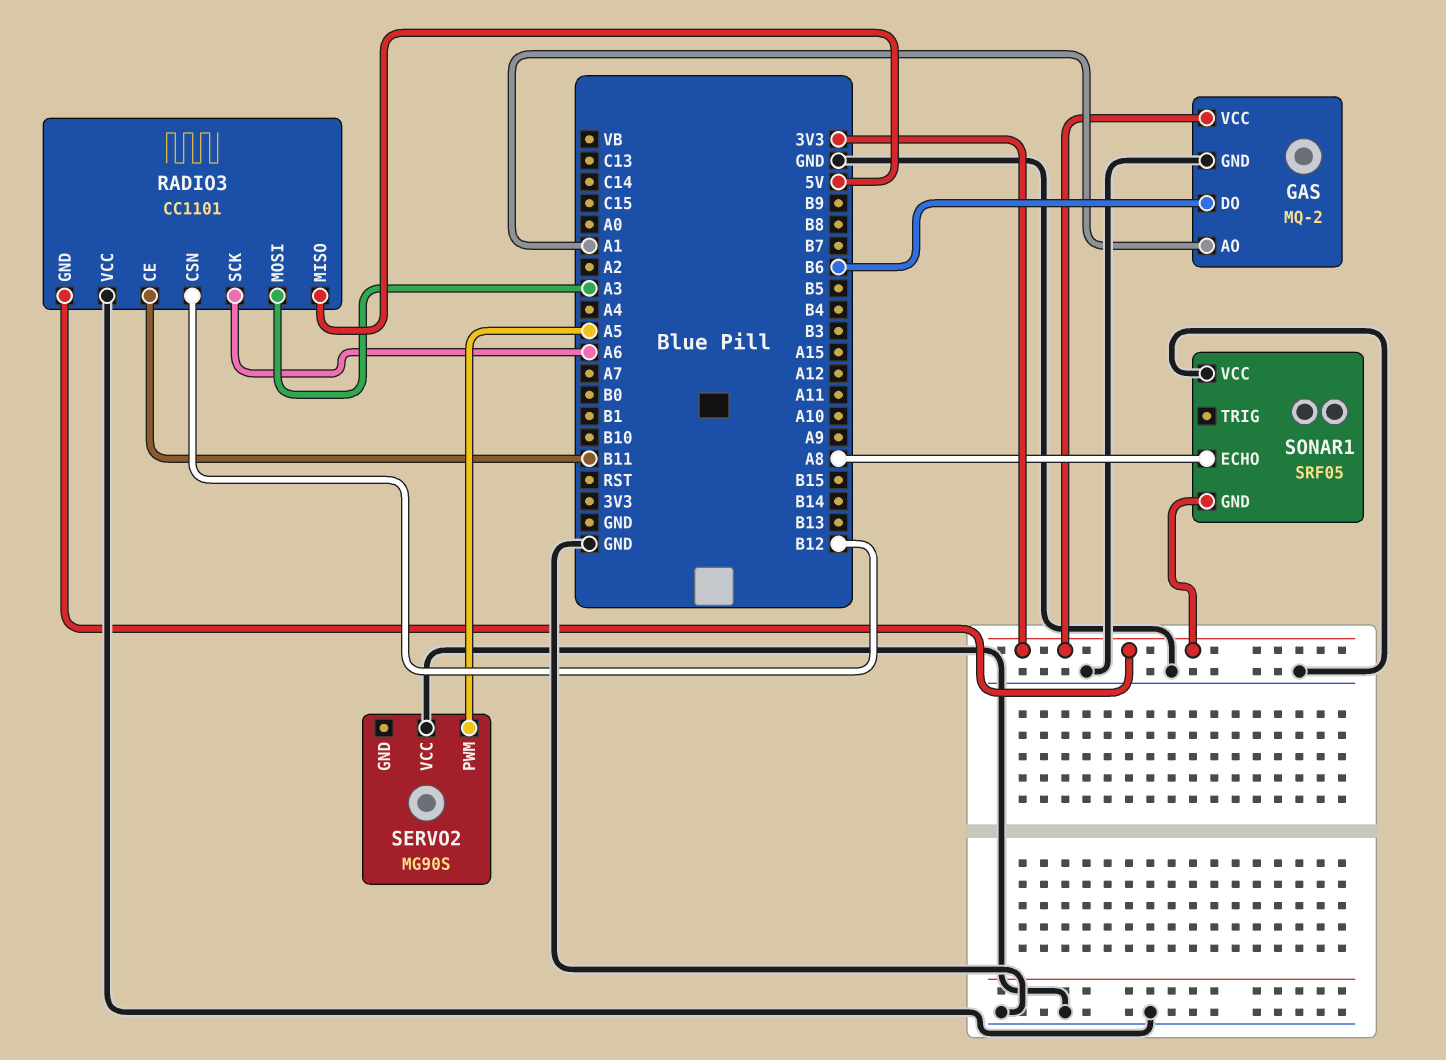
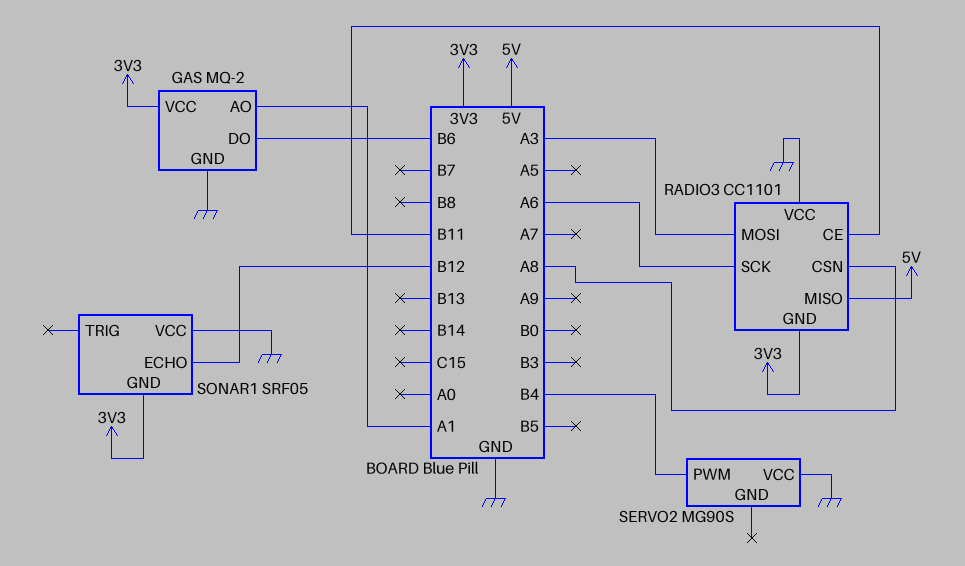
RADIO3 pin CSN: B12 -> A8
SERVO2 pin PWM: A5 -> B4
SONAR1 pin ECHO: A8 -> B12

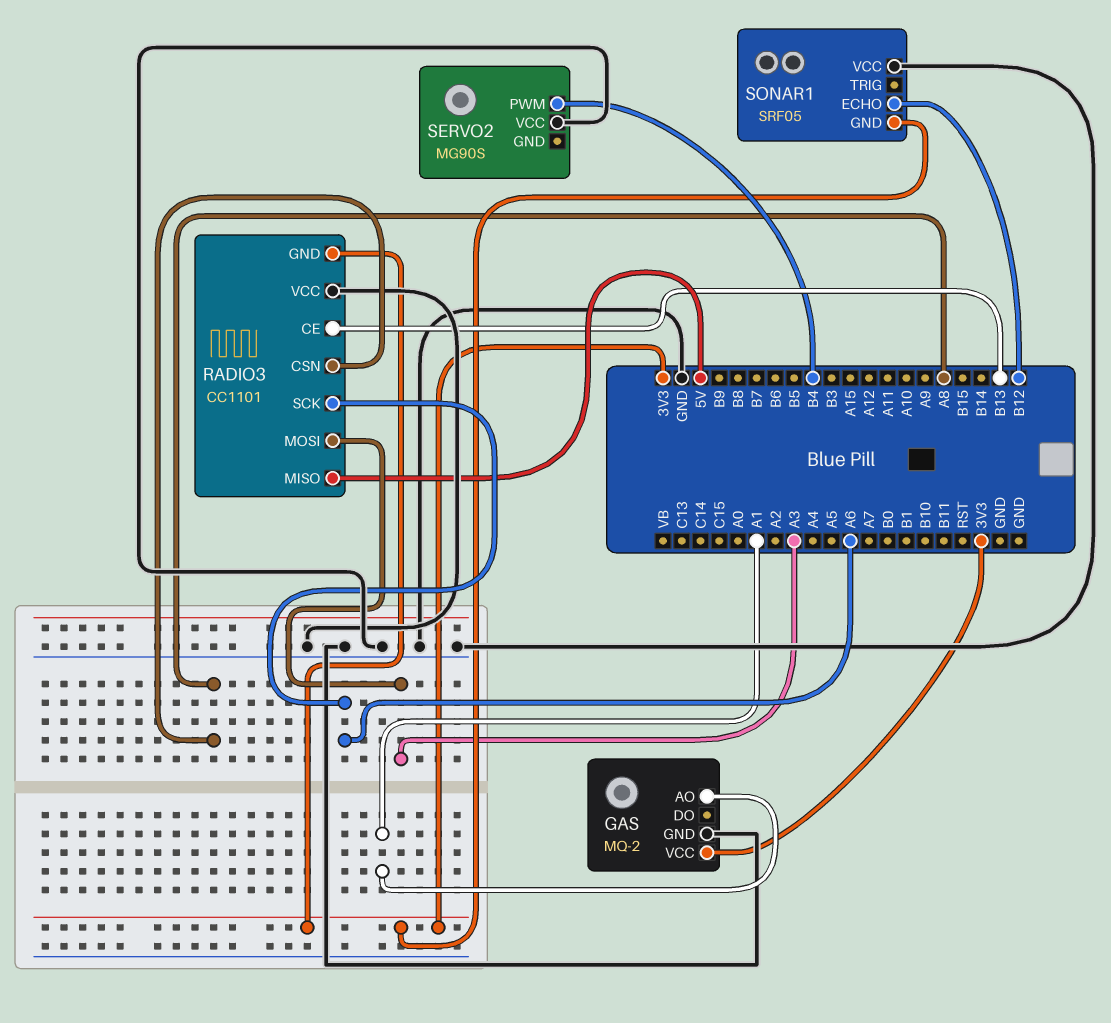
GAS pin DO: B6 -> none
RADIO3 pin CE: B11 -> B13

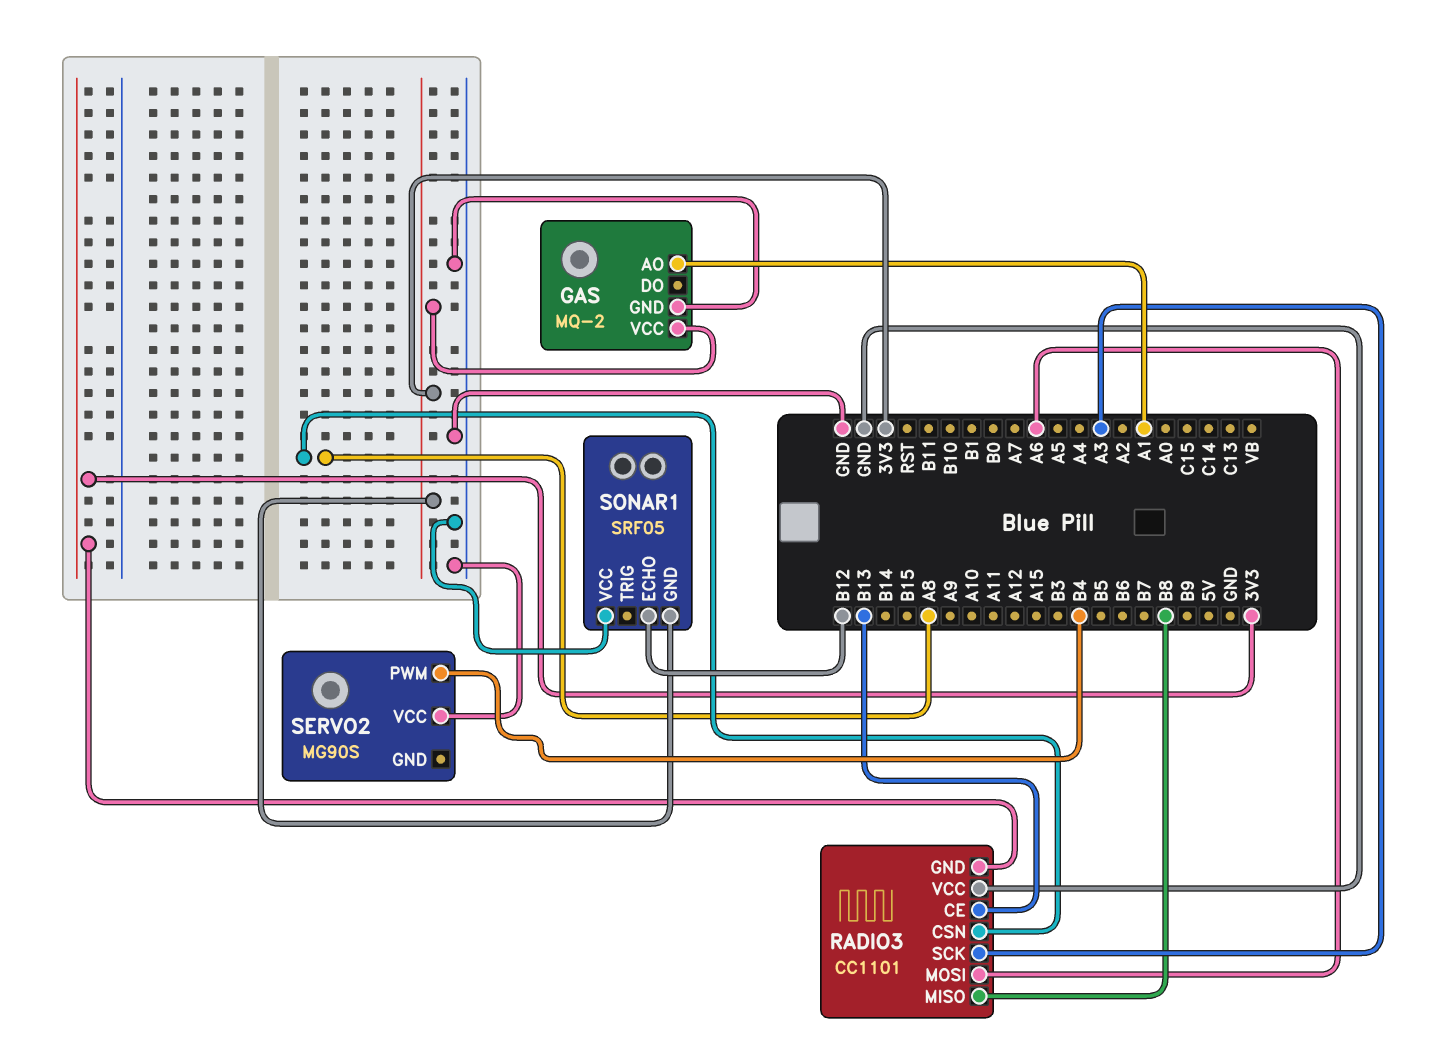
RADIO3 pin MISO: 5V -> B8
RADIO3 pin MOSI: A3 -> A6
RADIO3 pin SCK: A6 -> A3

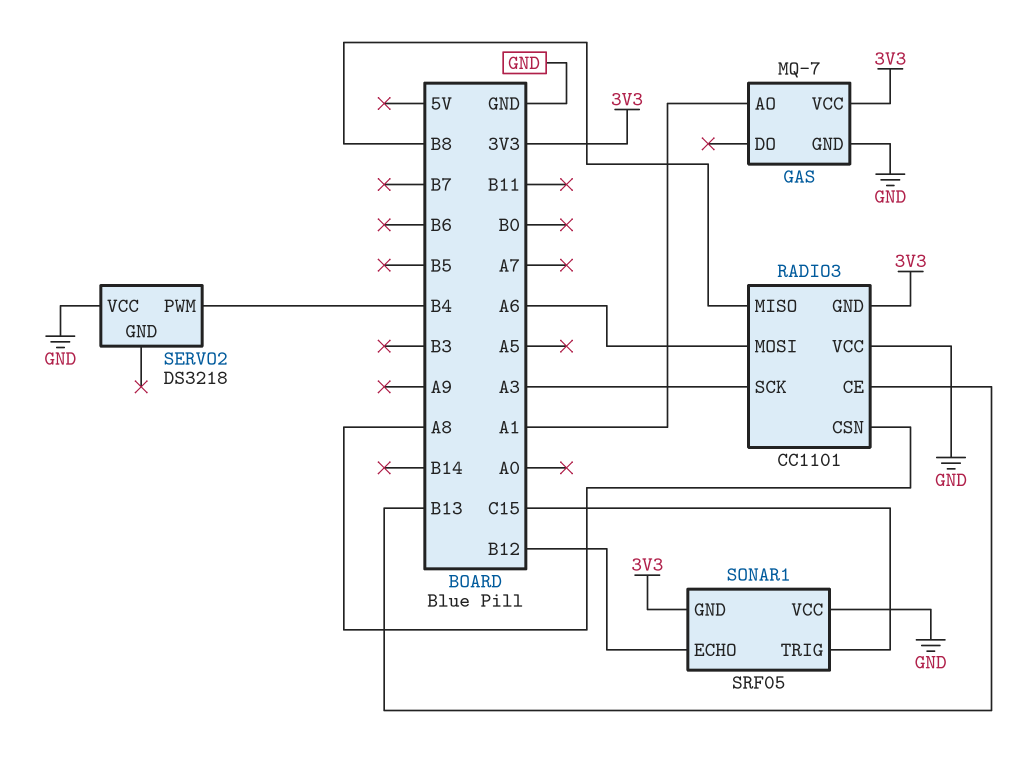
GAS: MQ-2 -> MQ-7
SERVO2: MG90S -> DS3218
SONAR1 pin TRIG: none -> C15

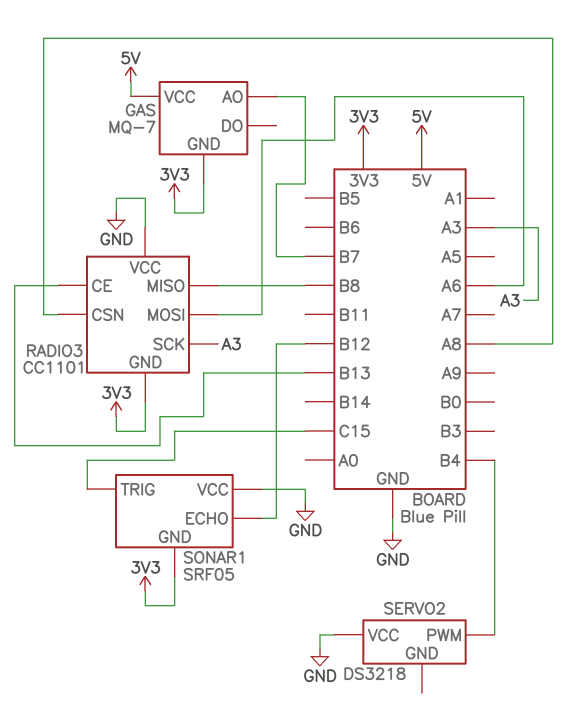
GAS pin AO: A1 -> B7
GAS pin GND: GND -> 3V3
GAS pin VCC: 3V3 -> 5V

